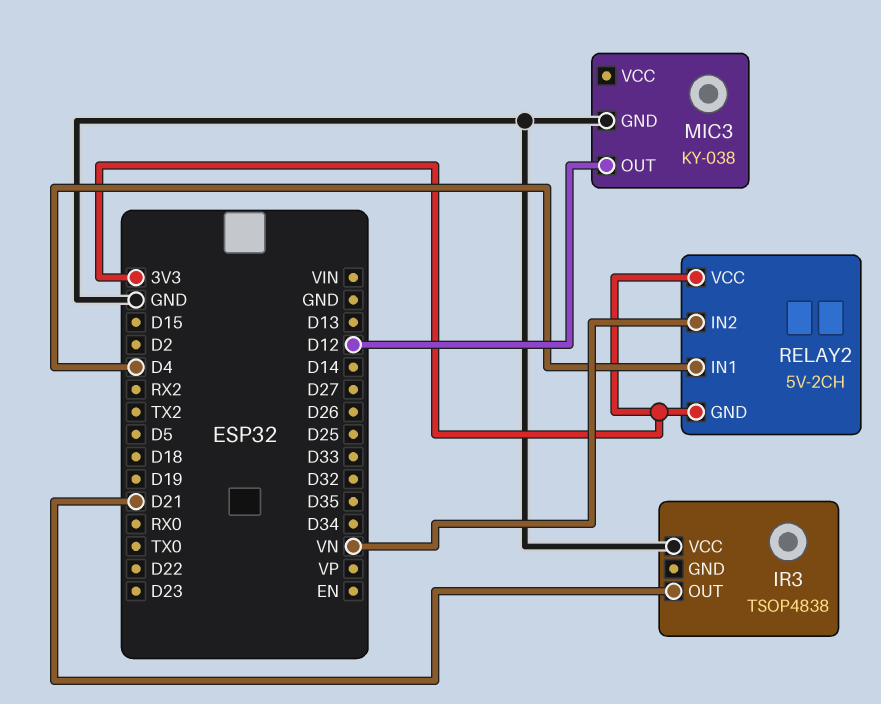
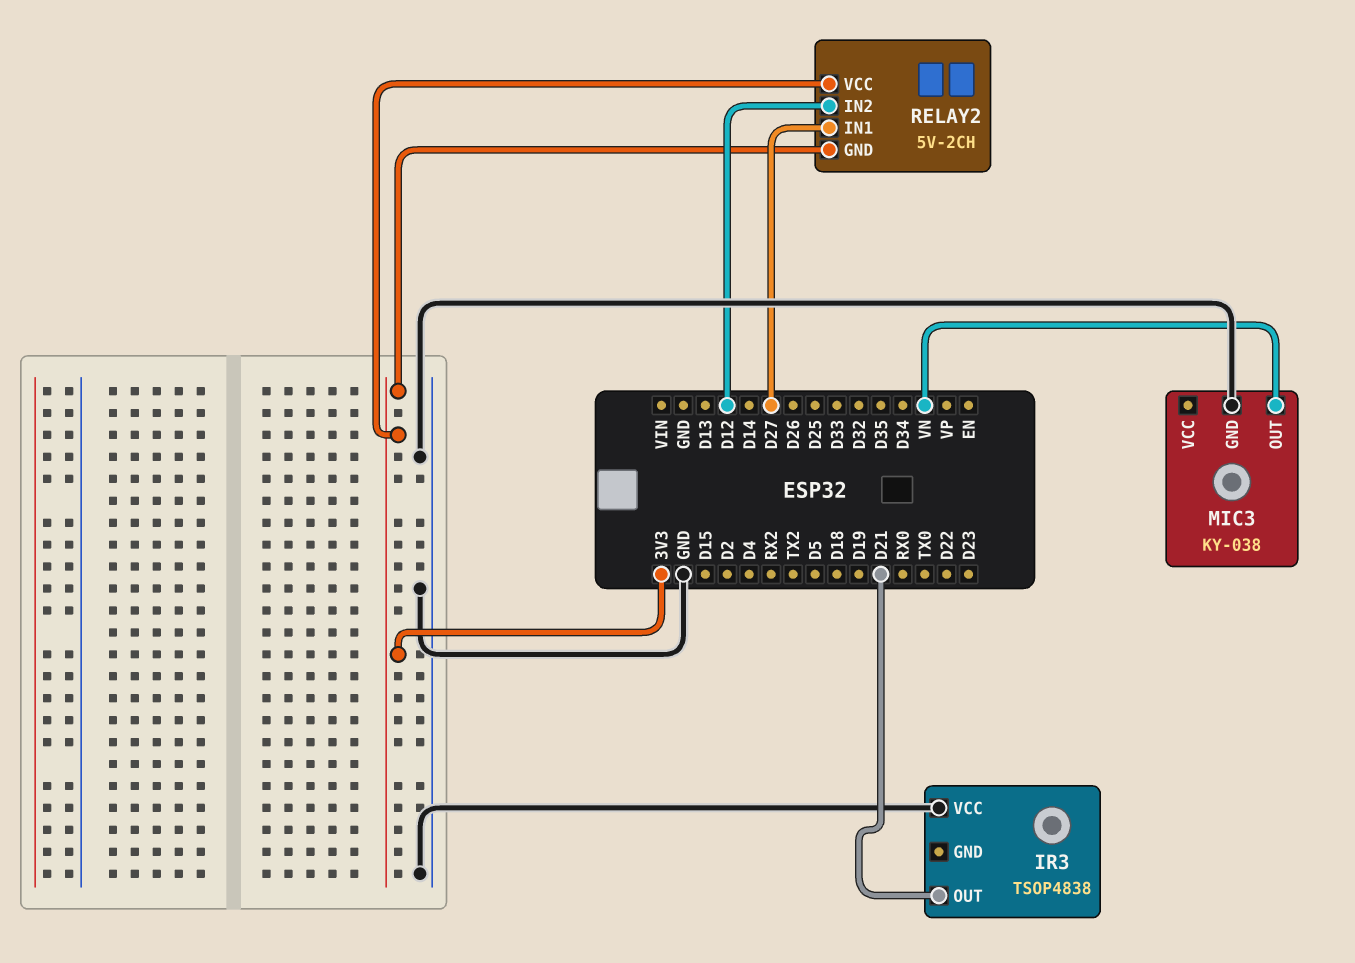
MIC3 pin OUT: D12 -> VN
RELAY2 pin IN1: D4 -> D27
RELAY2 pin IN2: VN -> D12

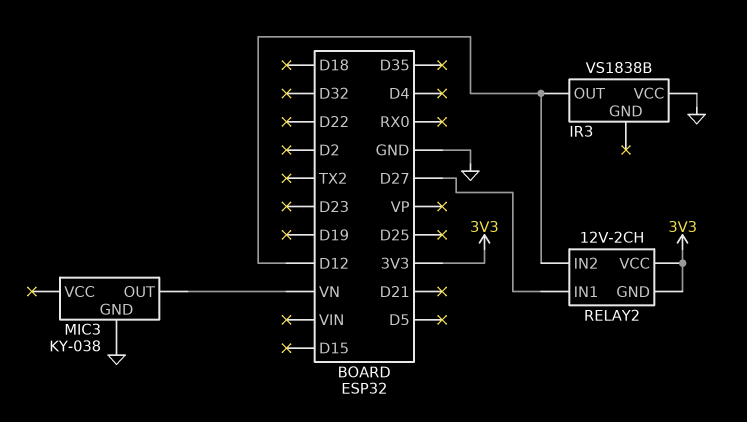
IR3: TSOP4838 -> VS1838B
IR3 pin OUT: D21 -> D12
RELAY2: 5V-2CH -> 12V-2CH

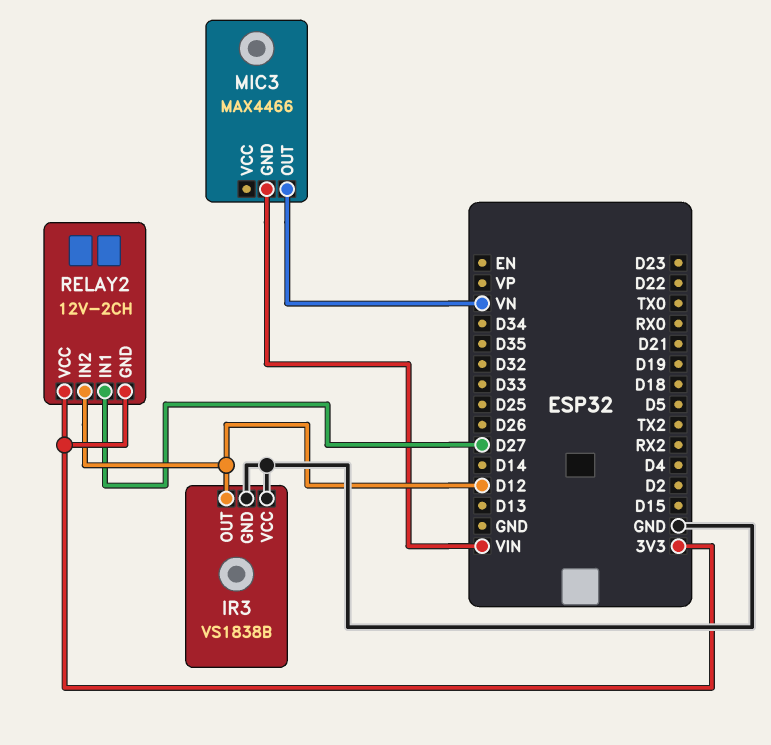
IR3 pin GND: none -> GND
MIC3: KY-038 -> MAX4466
MIC3 pin GND: GND -> VIN

